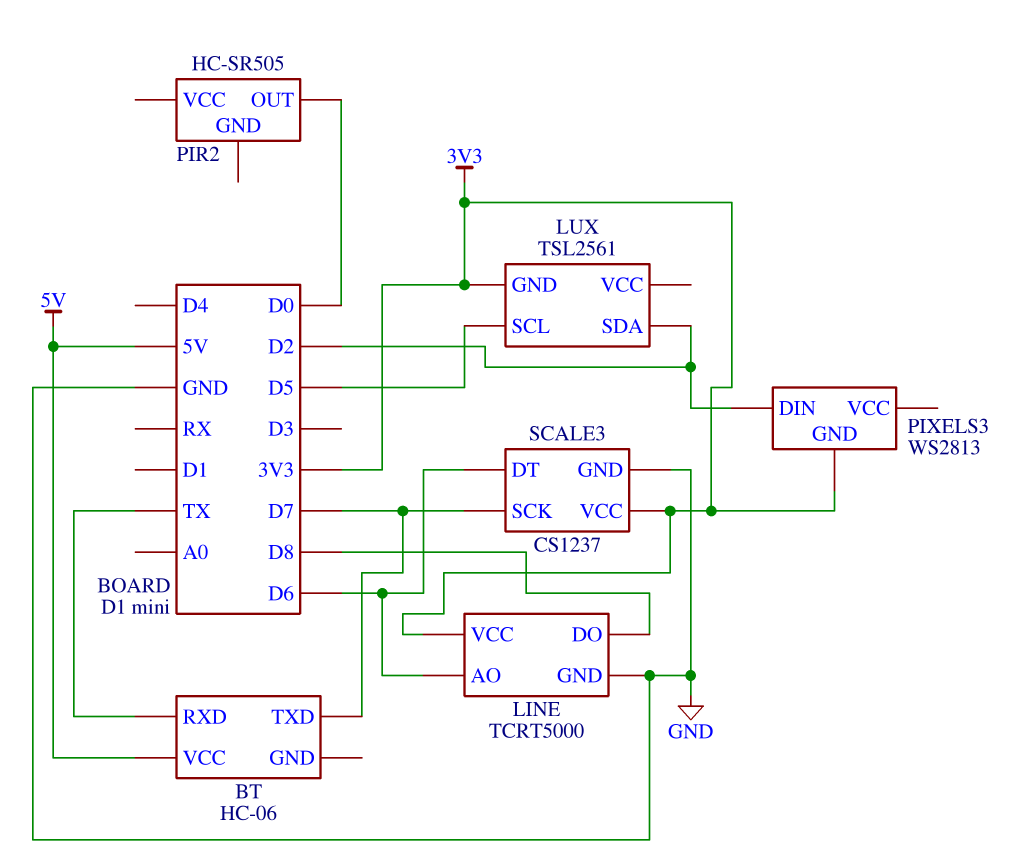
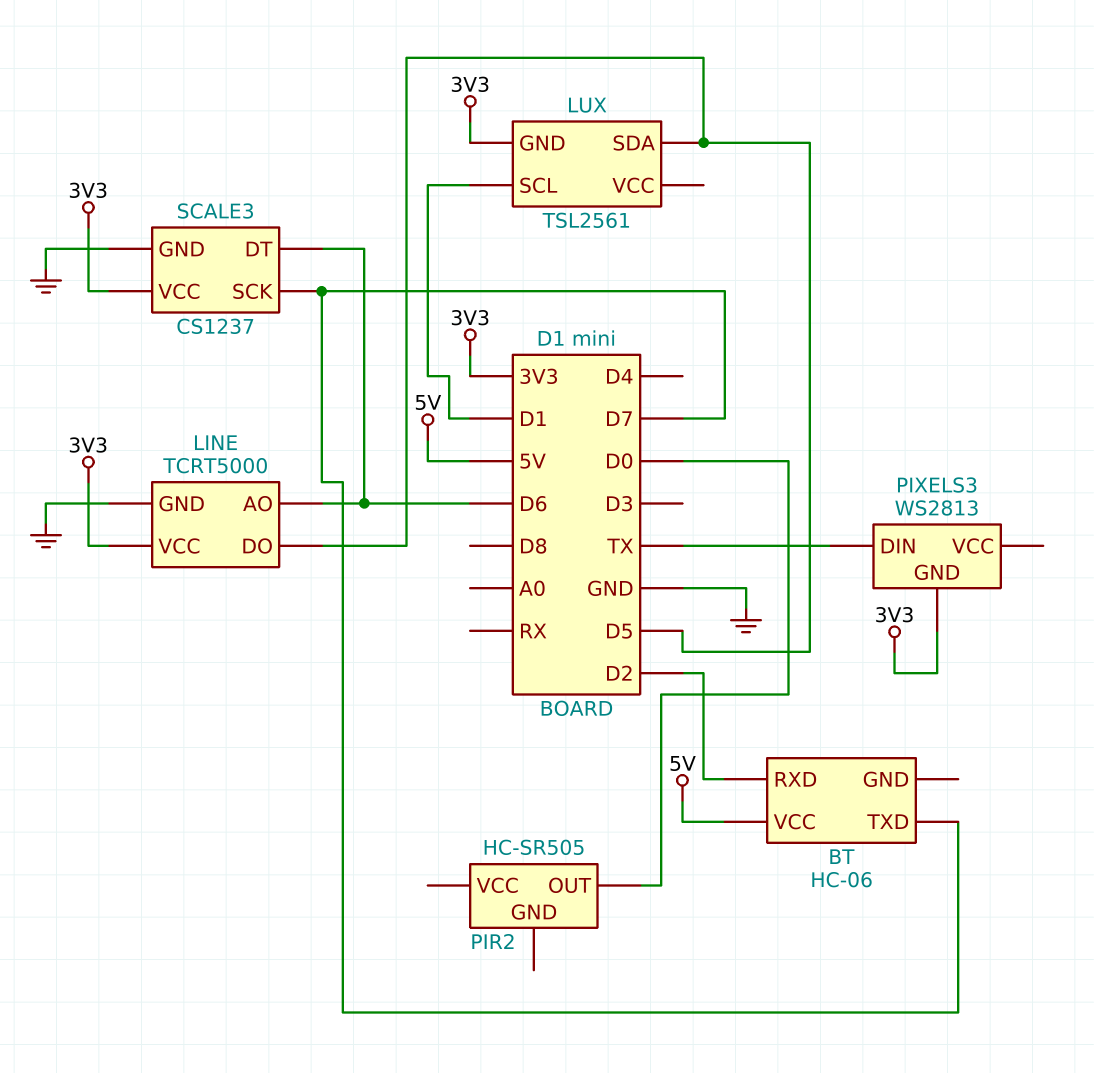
BT pin RXD: TX -> D2
LINE pin DO: D8 -> D5
LUX pin SCL: D5 -> D1
LUX pin SDA: D2 -> D5
PIXELS3 pin DIN: D2 -> TX

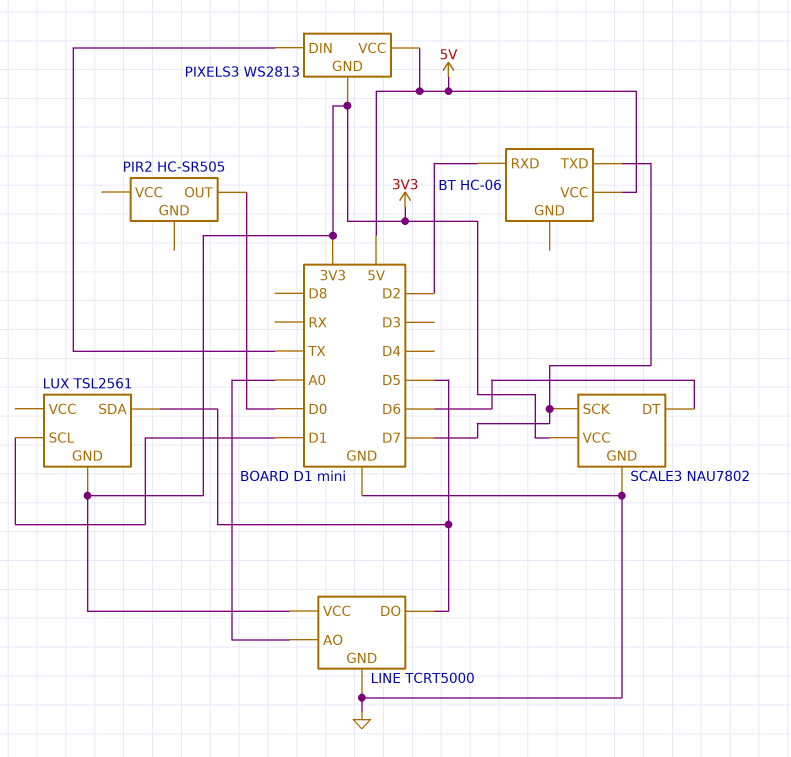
LINE pin AO: D6 -> A0
PIXELS3 pin VCC: none -> 5V
SCALE3: CS1237 -> NAU7802

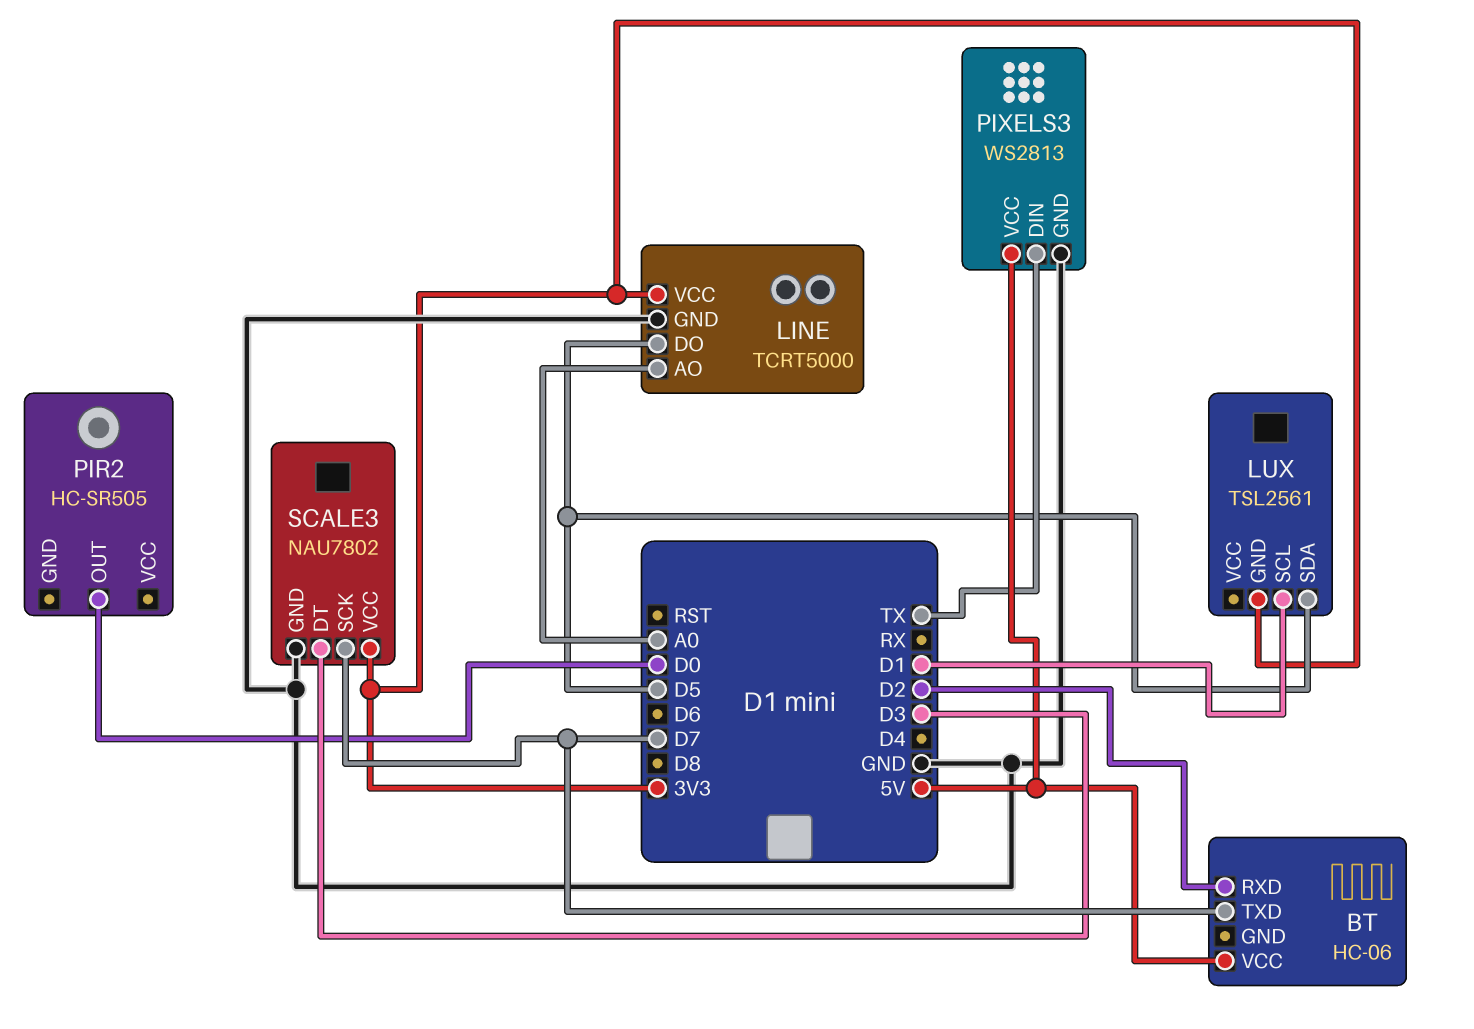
PIXELS3 pin GND: 3V3 -> GND
SCALE3 pin DT: D6 -> D3

